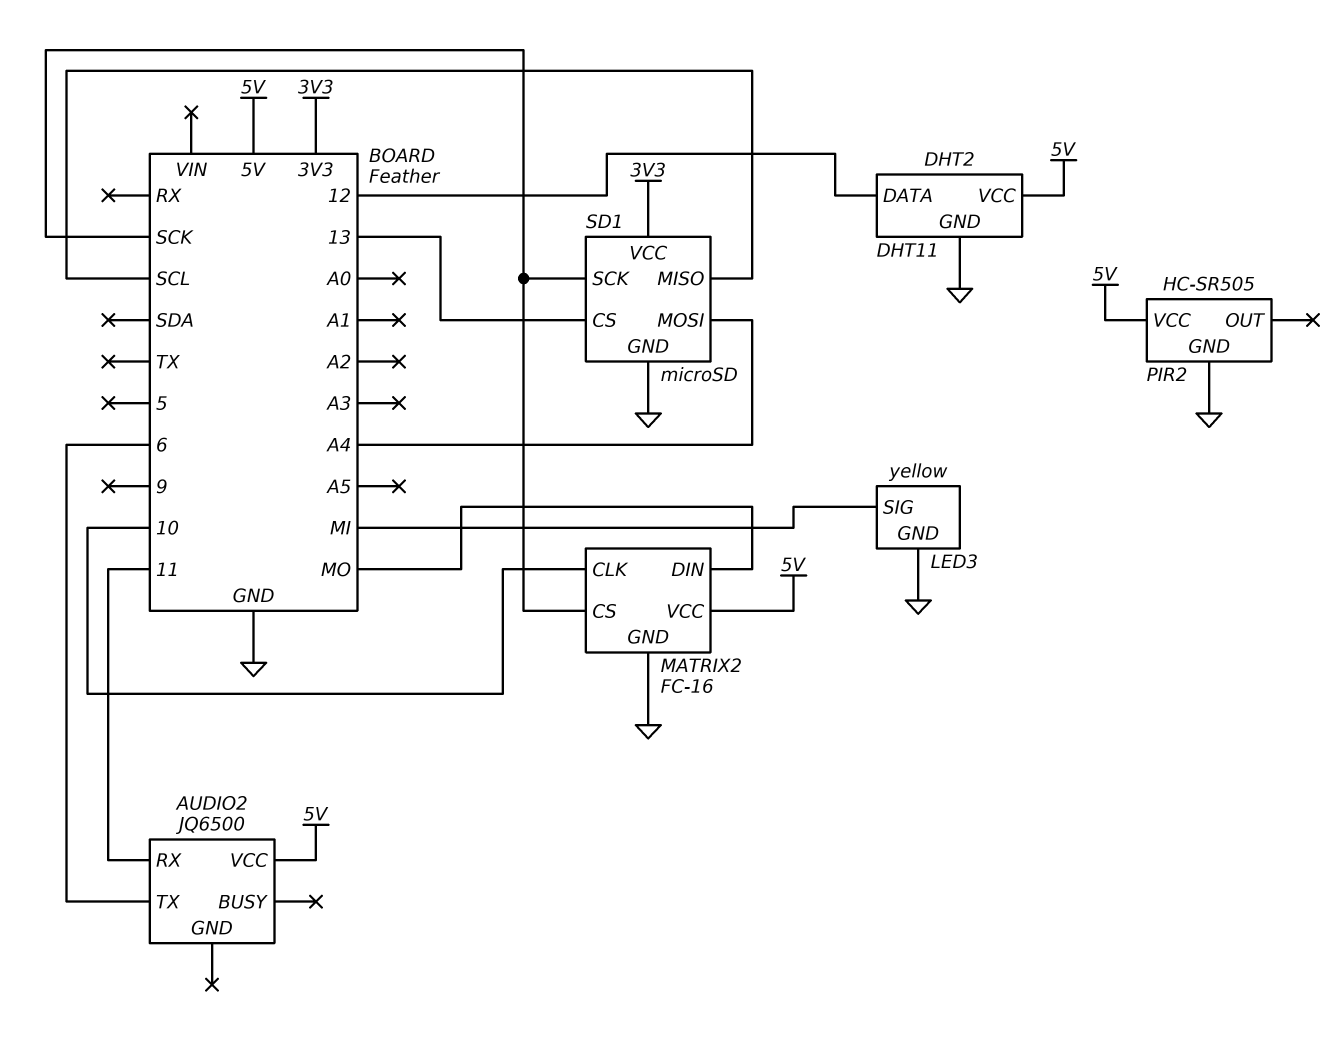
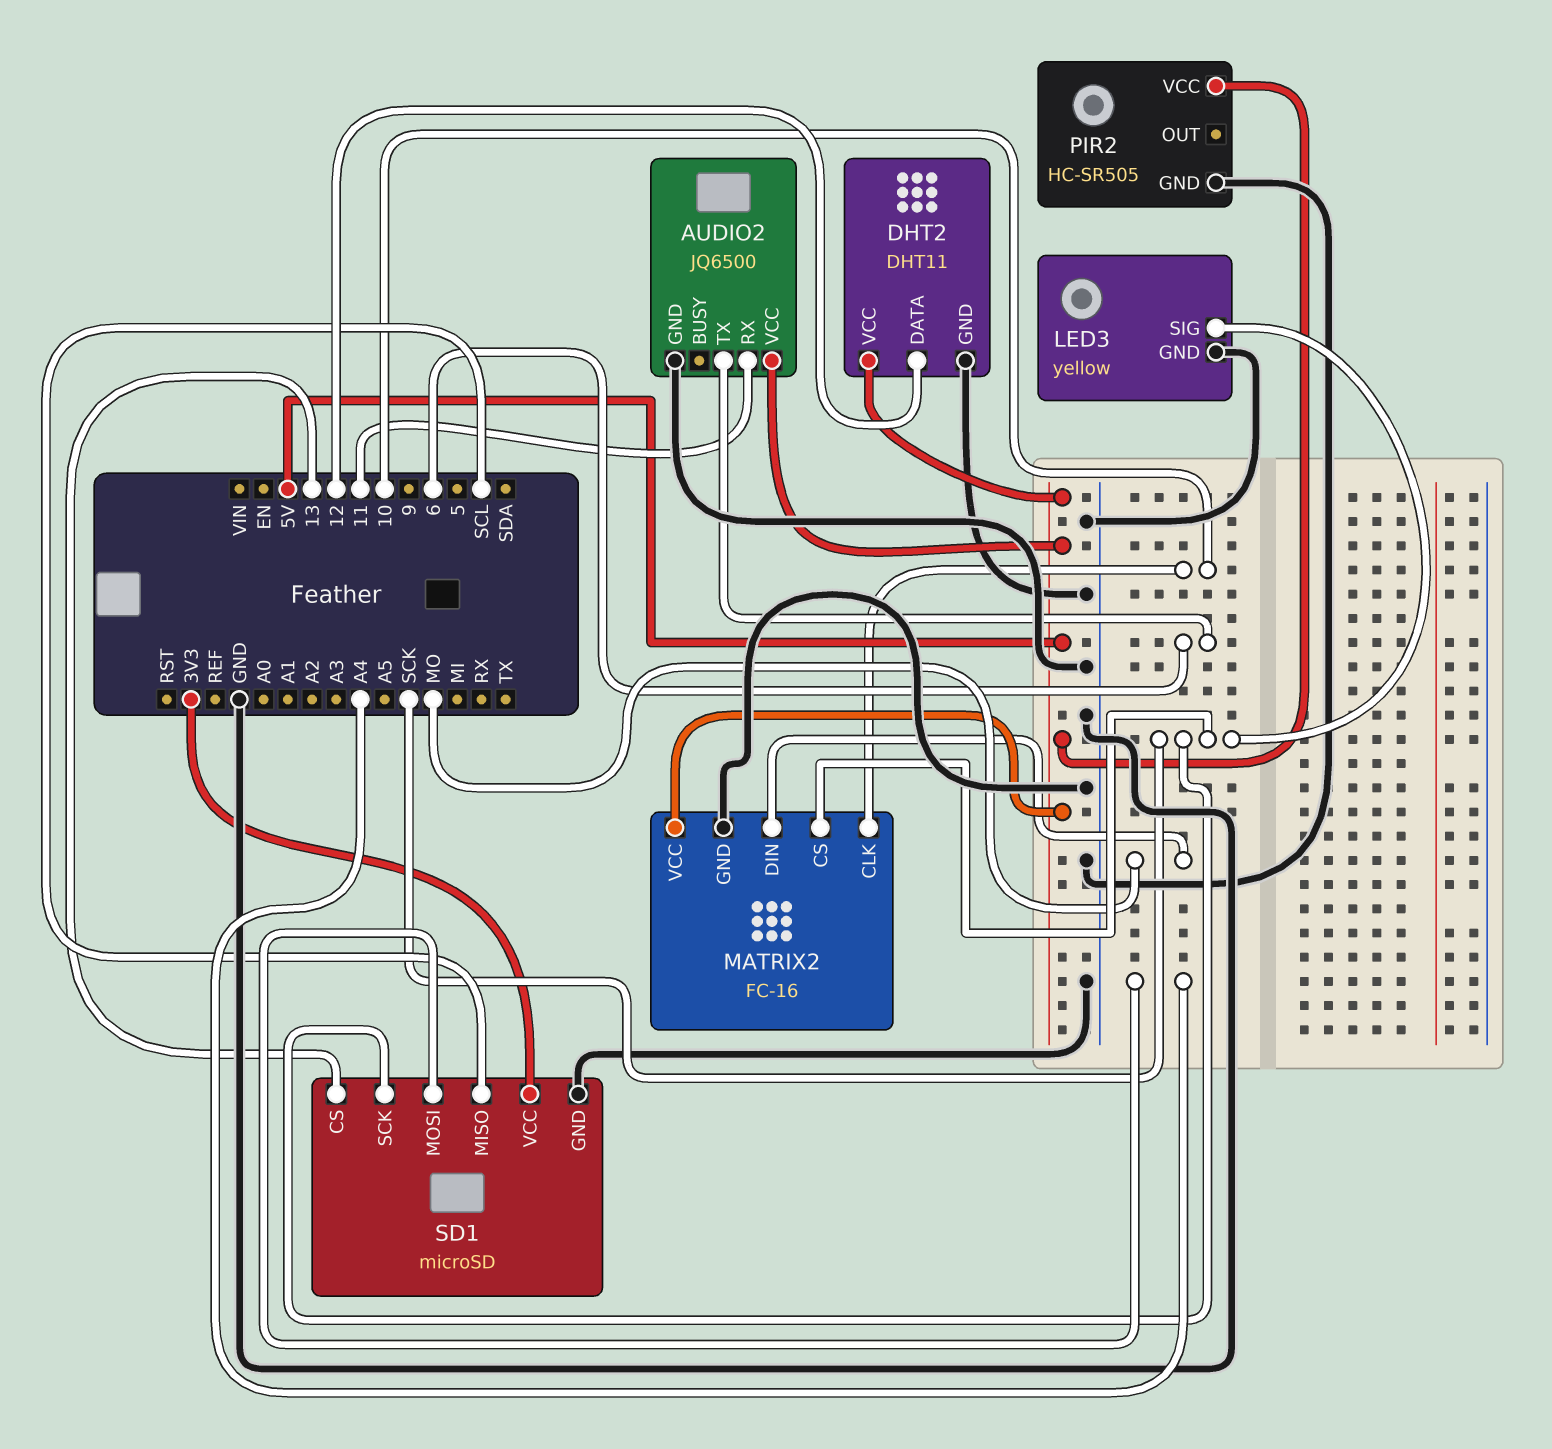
AUDIO2 pin GND: none -> GND
LED3 pin SIG: MI -> SCK

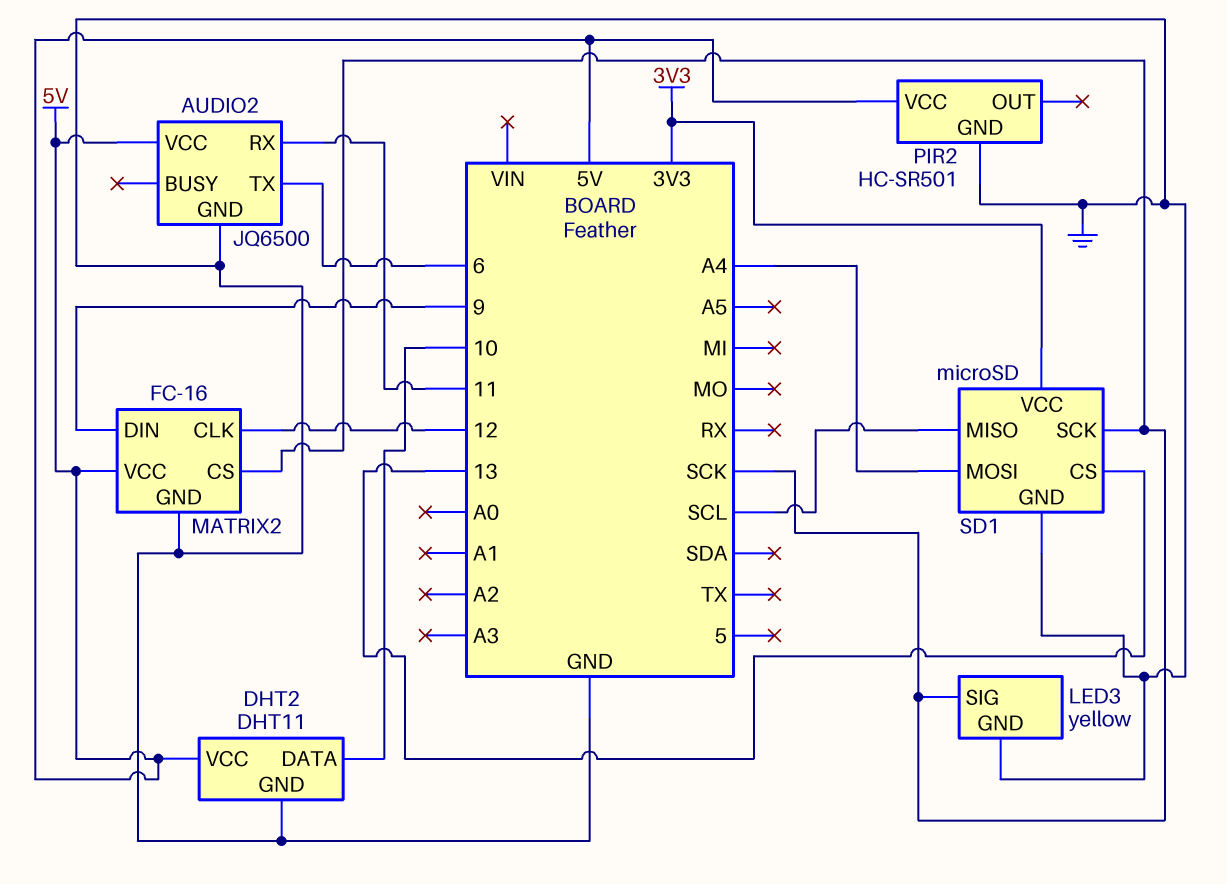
DHT2 pin DATA: 12 -> 10
MATRIX2 pin CLK: 10 -> 12
MATRIX2 pin DIN: MO -> 9
PIR2: HC-SR505 -> HC-SR501

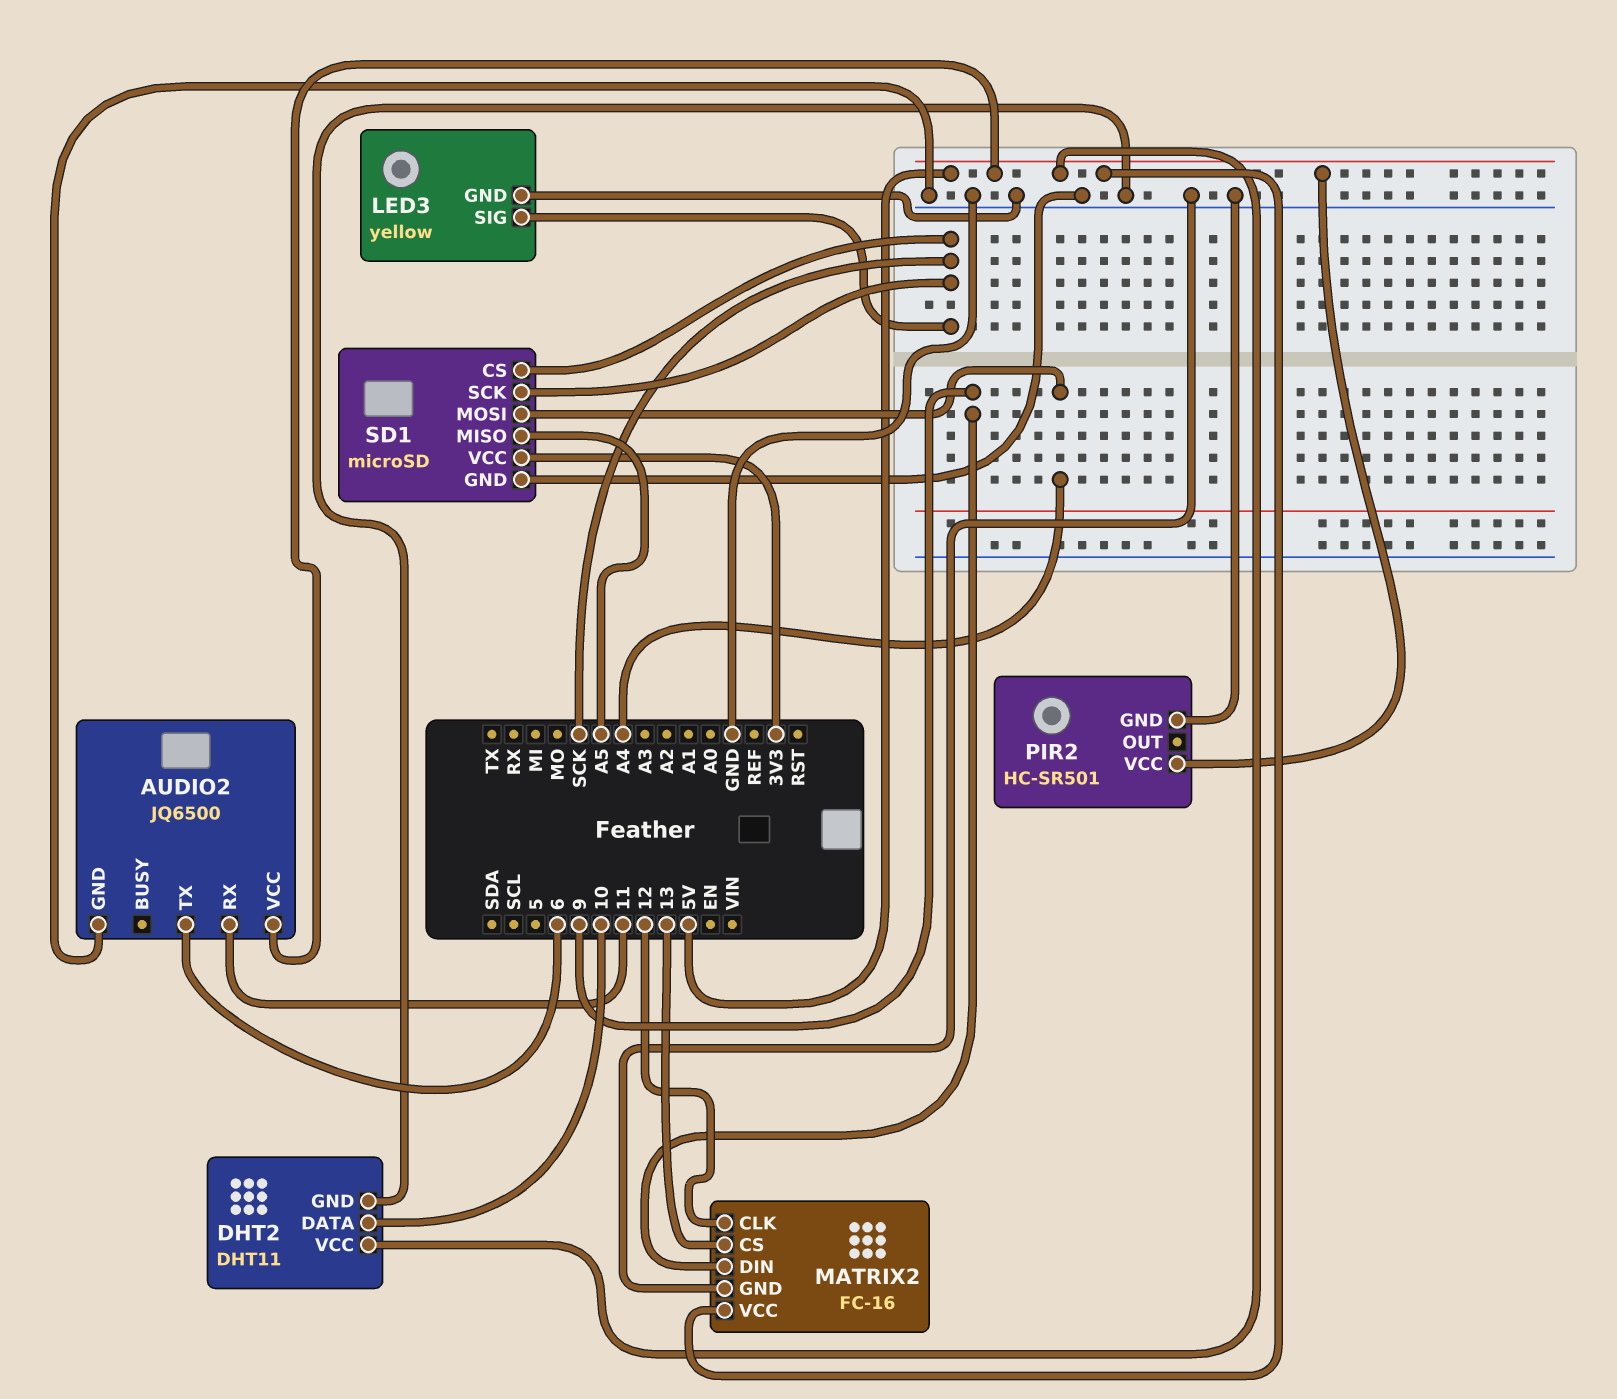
MATRIX2 pin CS: SCK -> 13
SD1 pin CS: 13 -> SCK
SD1 pin MISO: SCL -> A5

